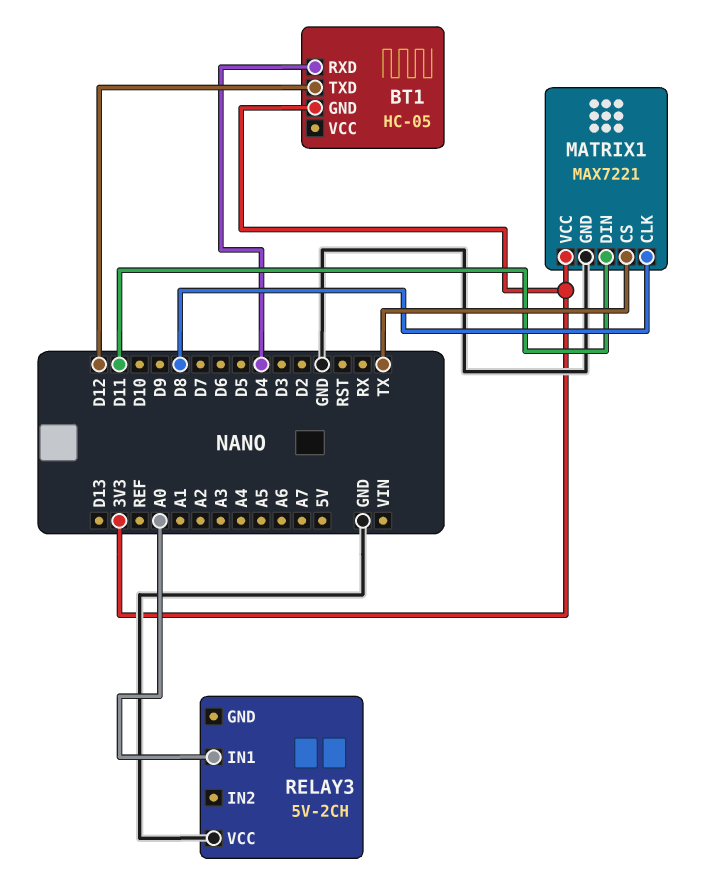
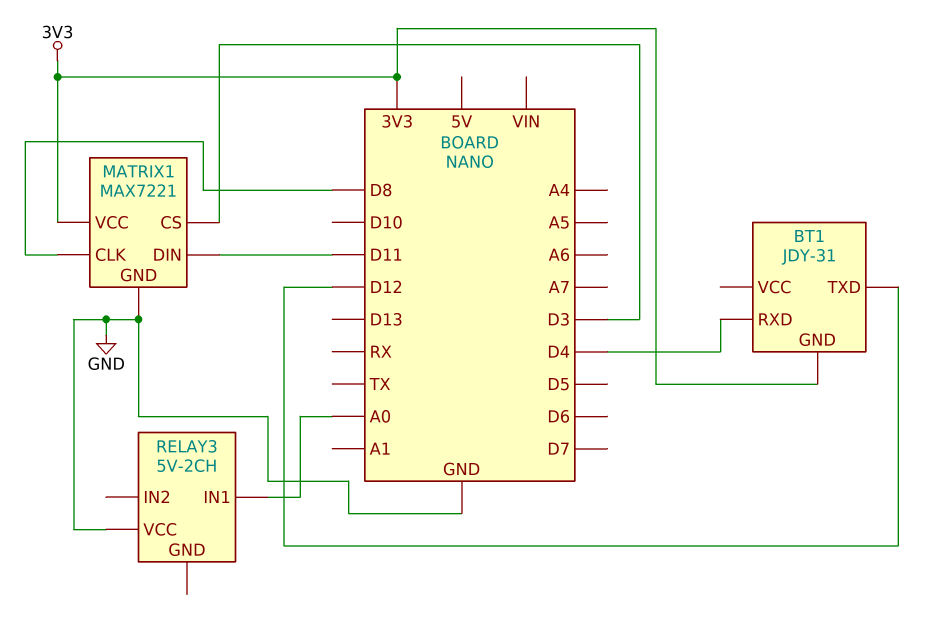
BT1: HC-05 -> JDY-31
MATRIX1 pin CS: TX -> D3

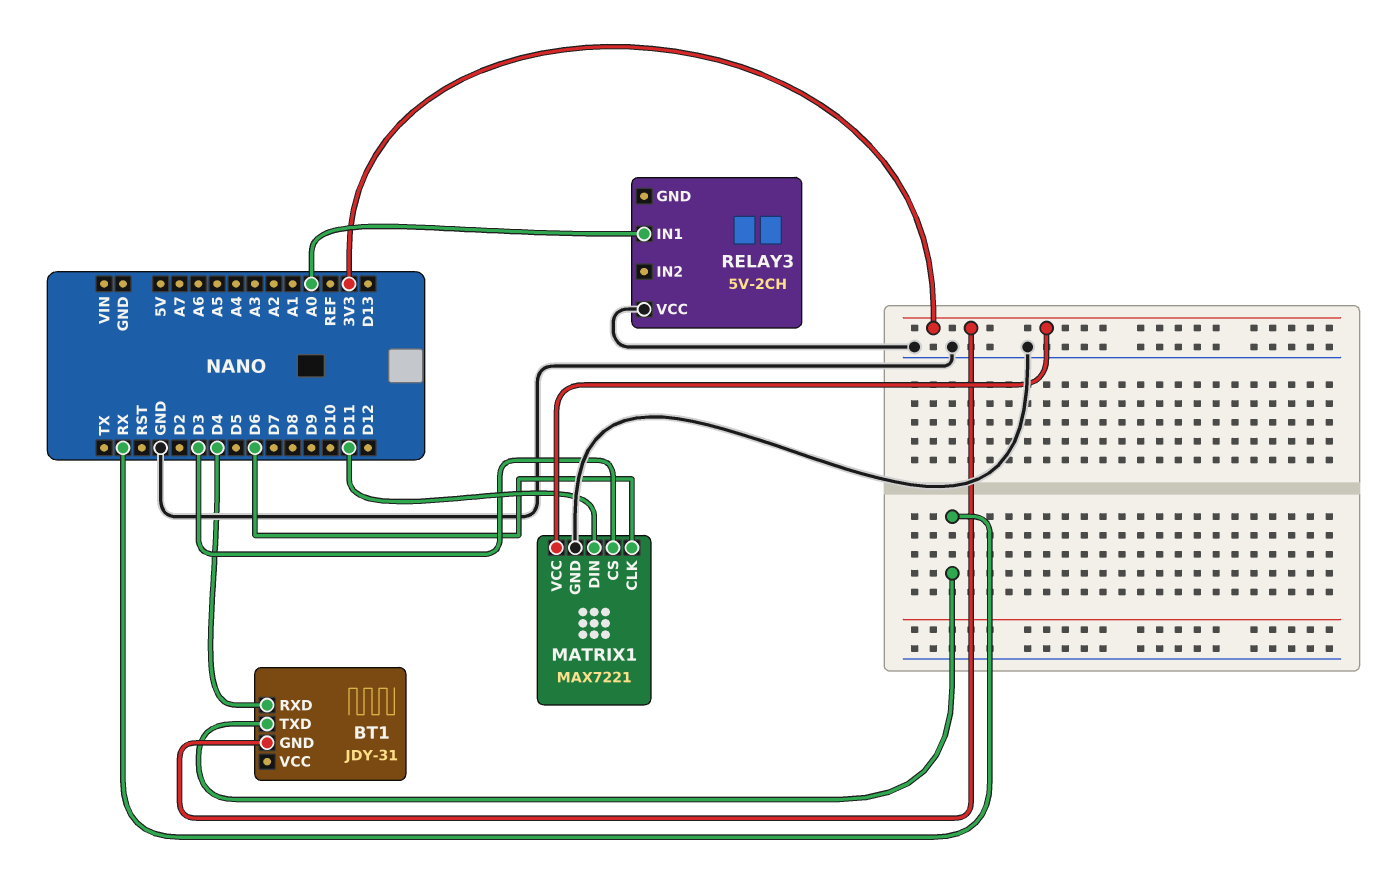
BT1 pin TXD: D12 -> RX
MATRIX1 pin CLK: D8 -> D6

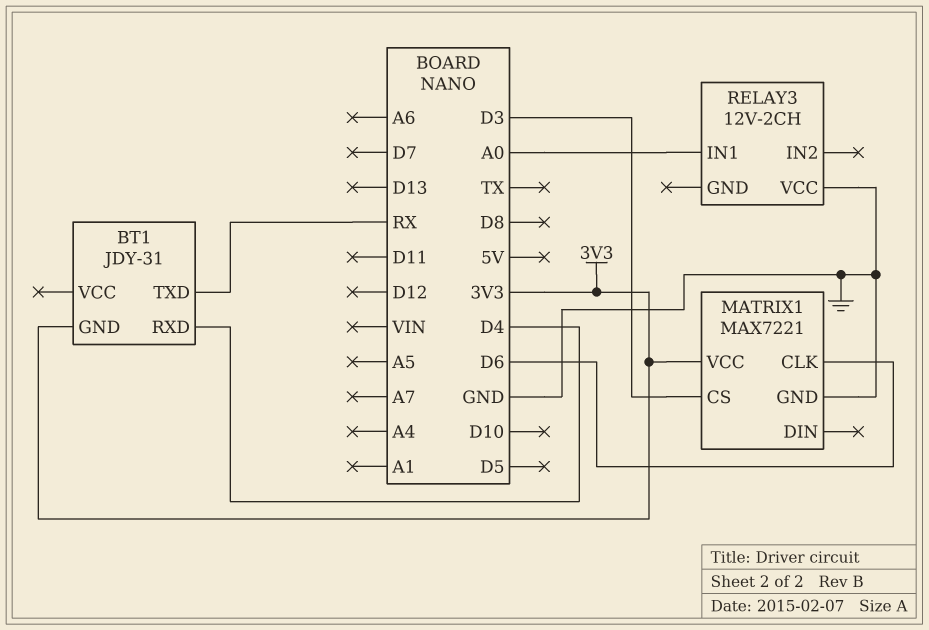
MATRIX1 pin DIN: D11 -> none
RELAY3: 5V-2CH -> 12V-2CH

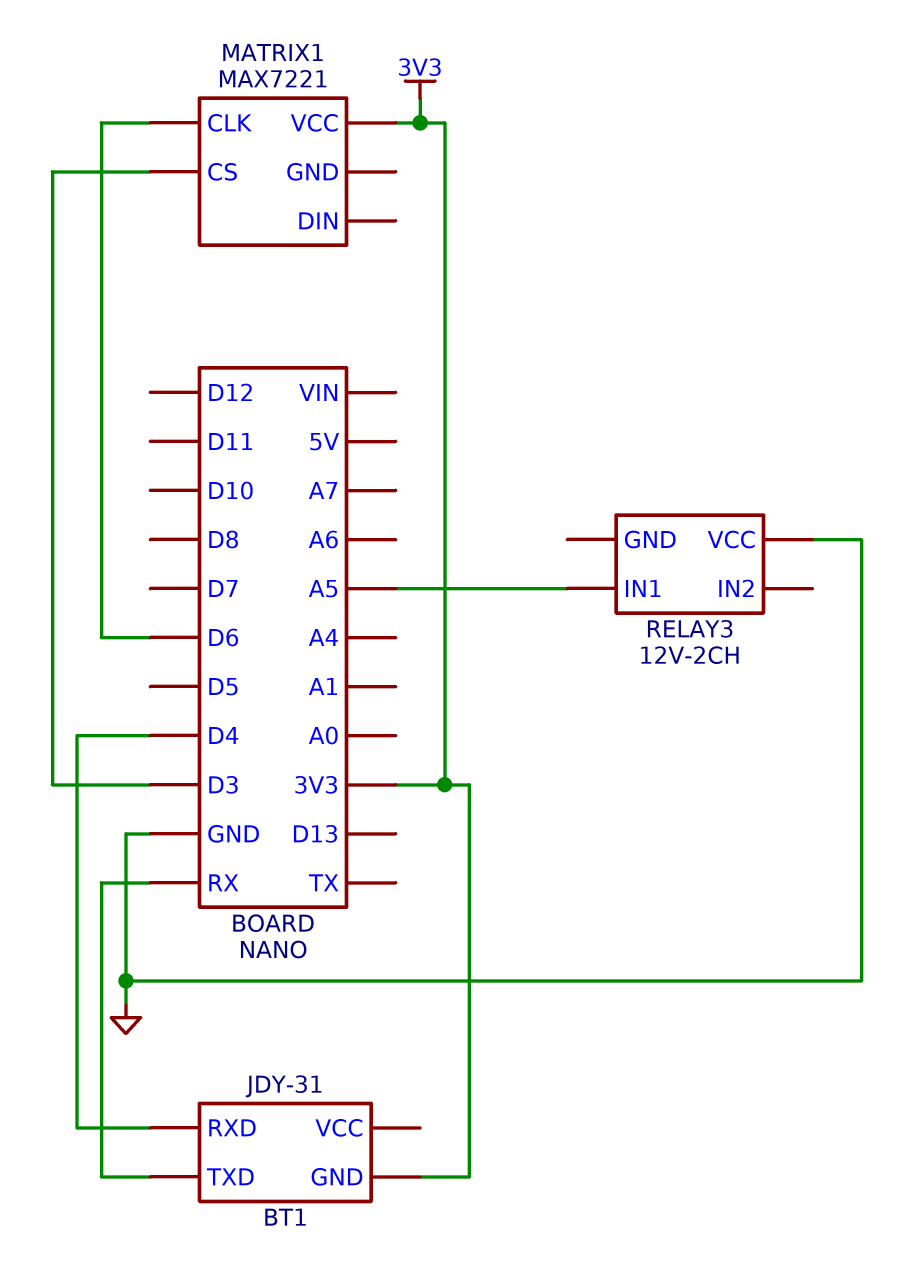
MATRIX1 pin GND: GND -> none
RELAY3 pin IN1: A0 -> A5

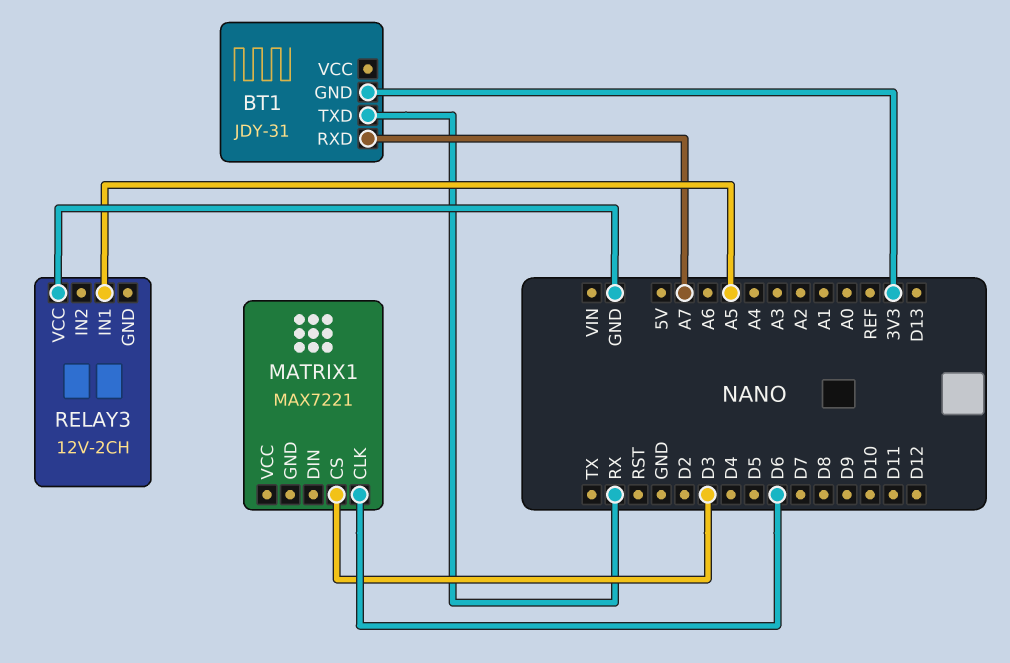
BT1 pin RXD: D4 -> A7
MATRIX1 pin VCC: 3V3 -> none

